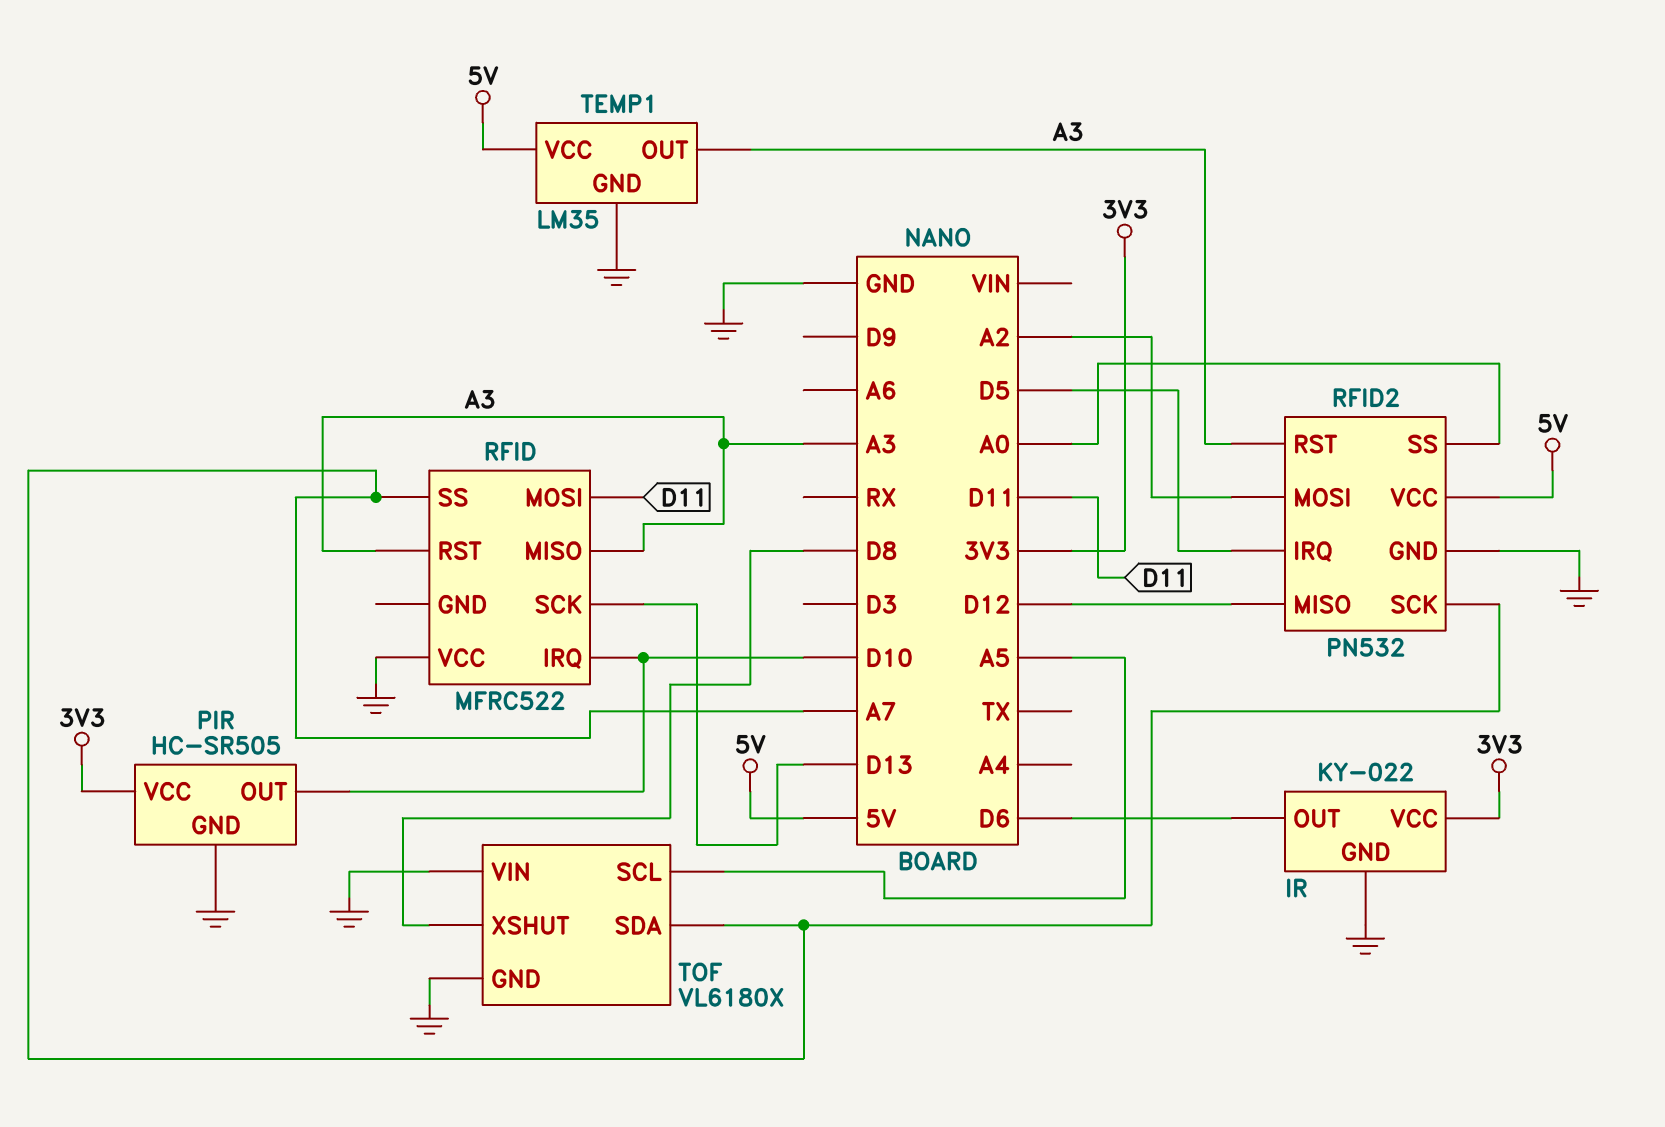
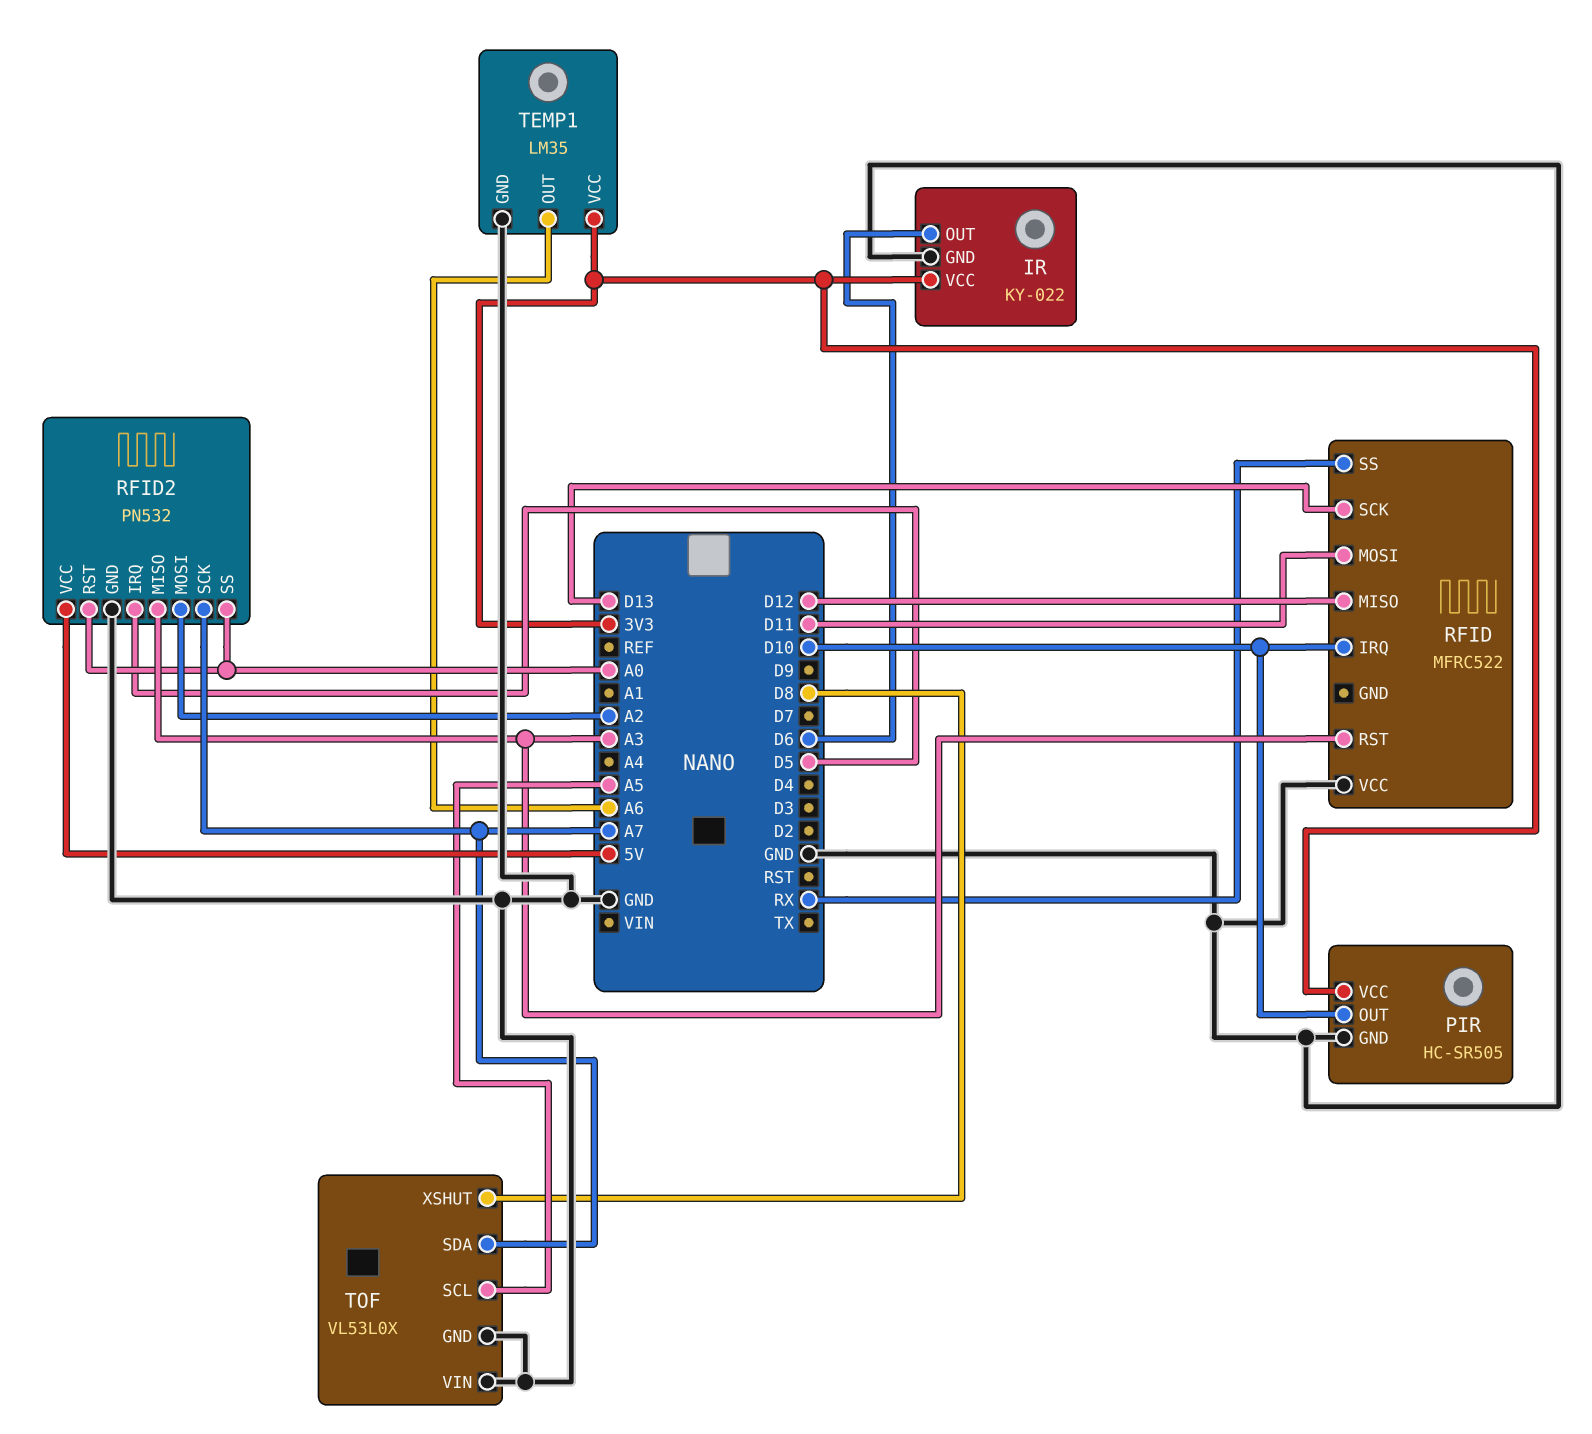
RFID pin MISO: A3 -> D12
RFID pin SS: A7 -> RX
RFID2 pin MISO: D12 -> A3
RFID2 pin RST: A3 -> A0
TEMP1 pin OUT: A3 -> A6
TEMP1 pin VCC: 5V -> 3V3
TOF: VL6180X -> VL53L0X

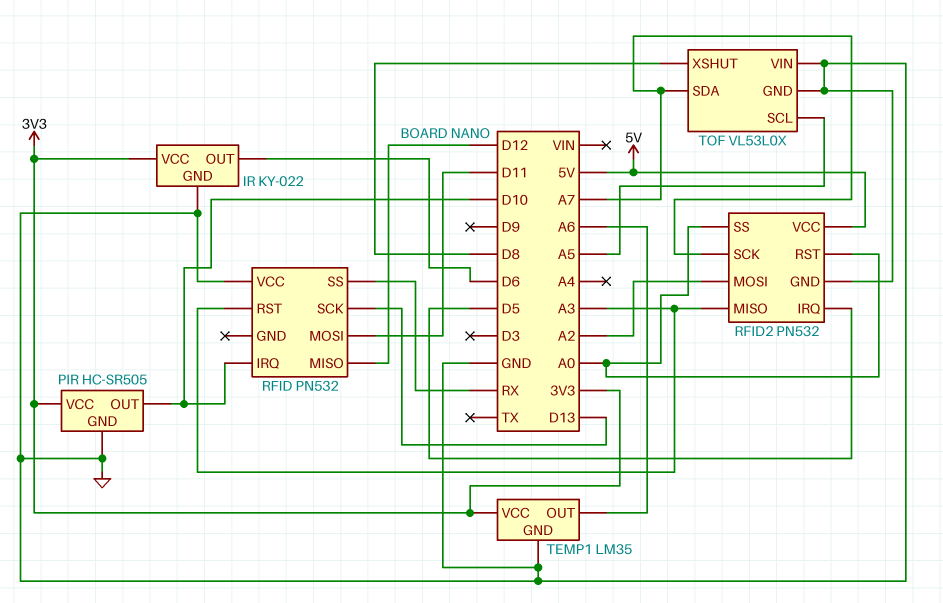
RFID: MFRC522 -> PN532

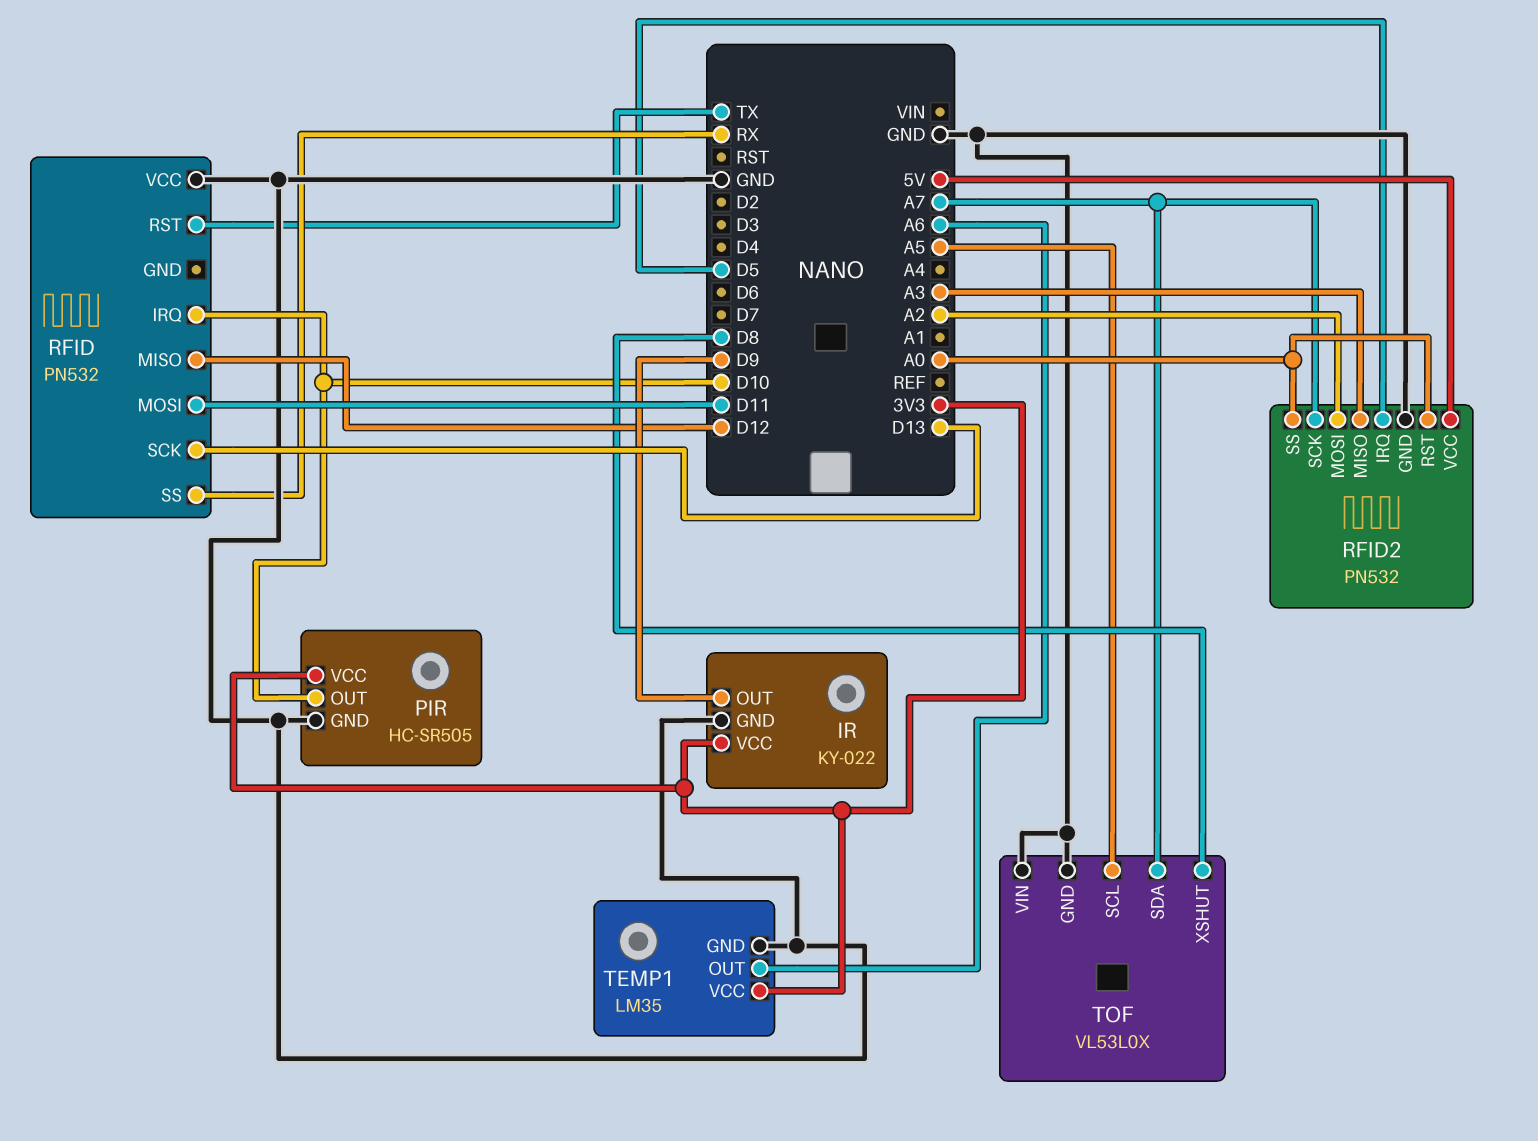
IR pin OUT: D6 -> D9
RFID pin RST: A3 -> TX

